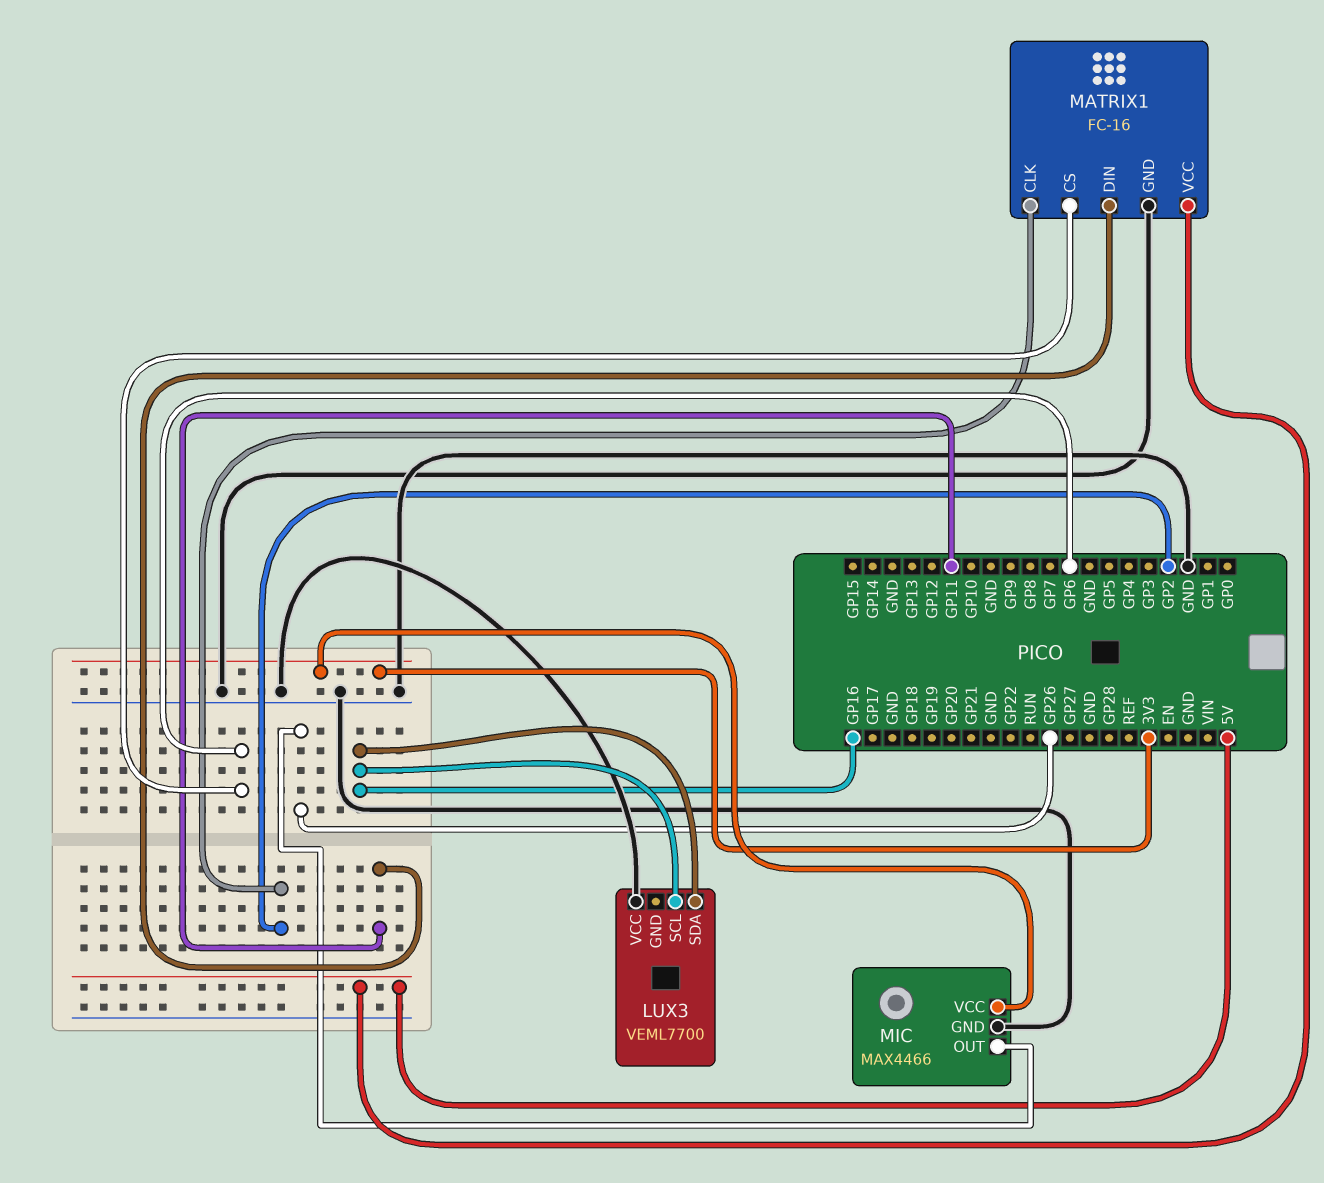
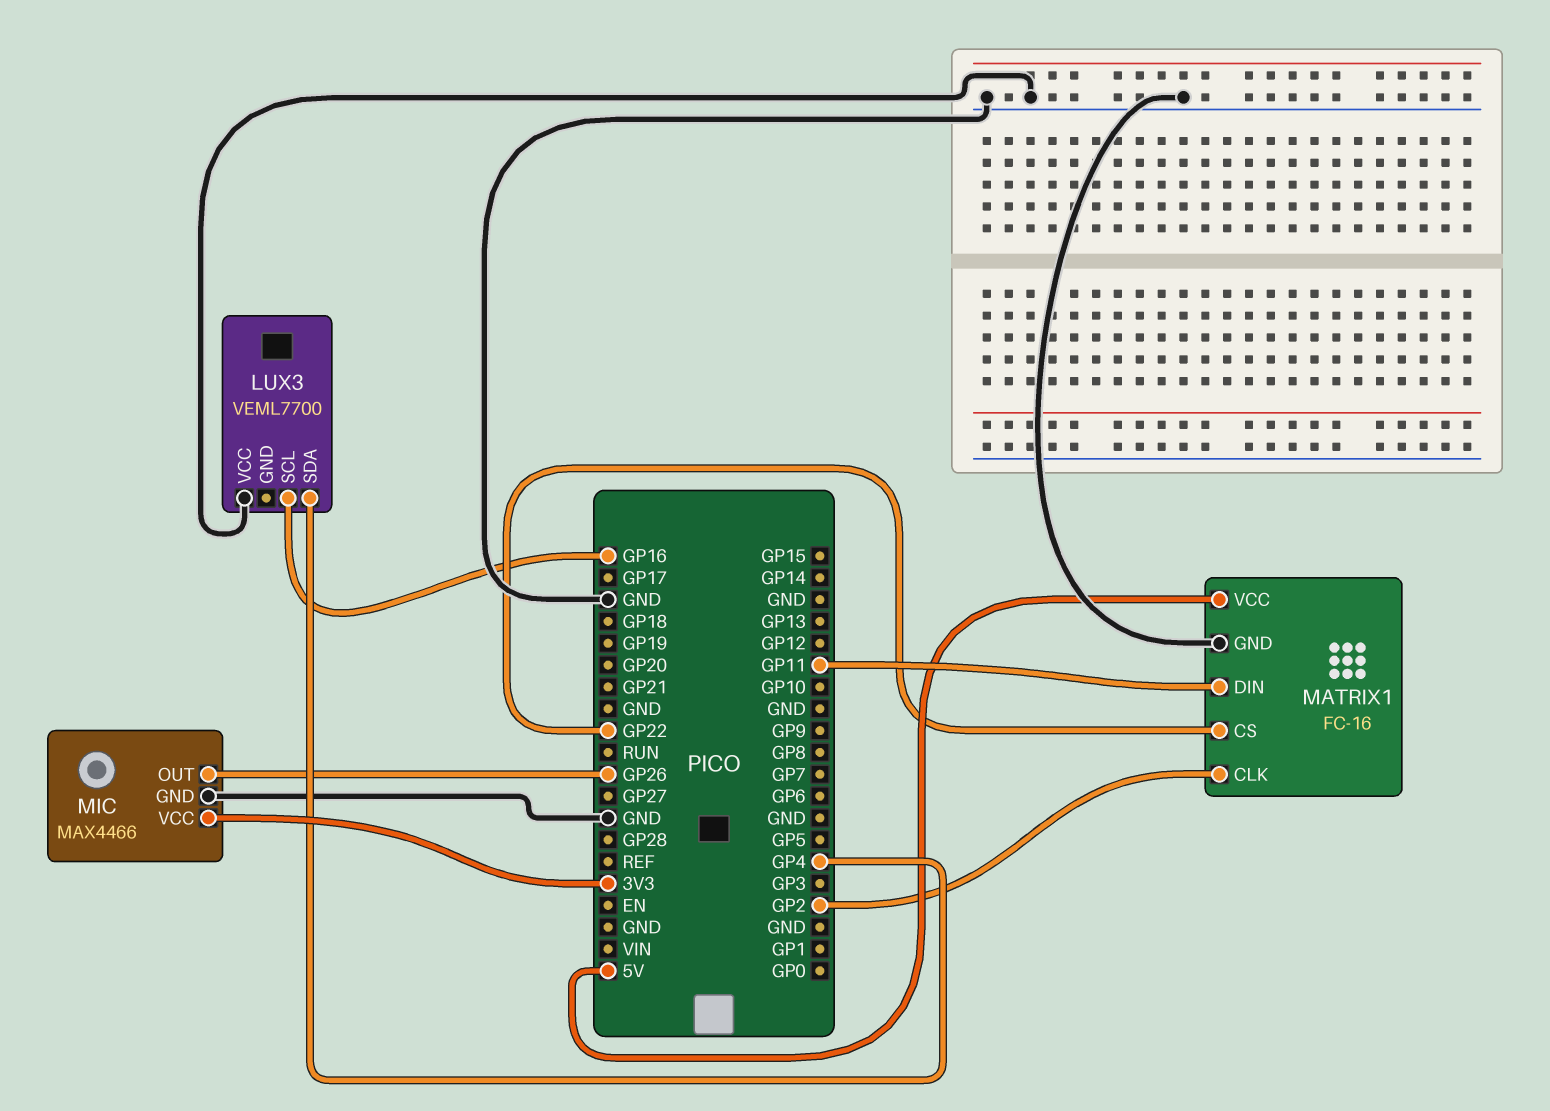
LUX3 pin SDA: GP16 -> GP4
MATRIX1 pin CS: GP6 -> GP22

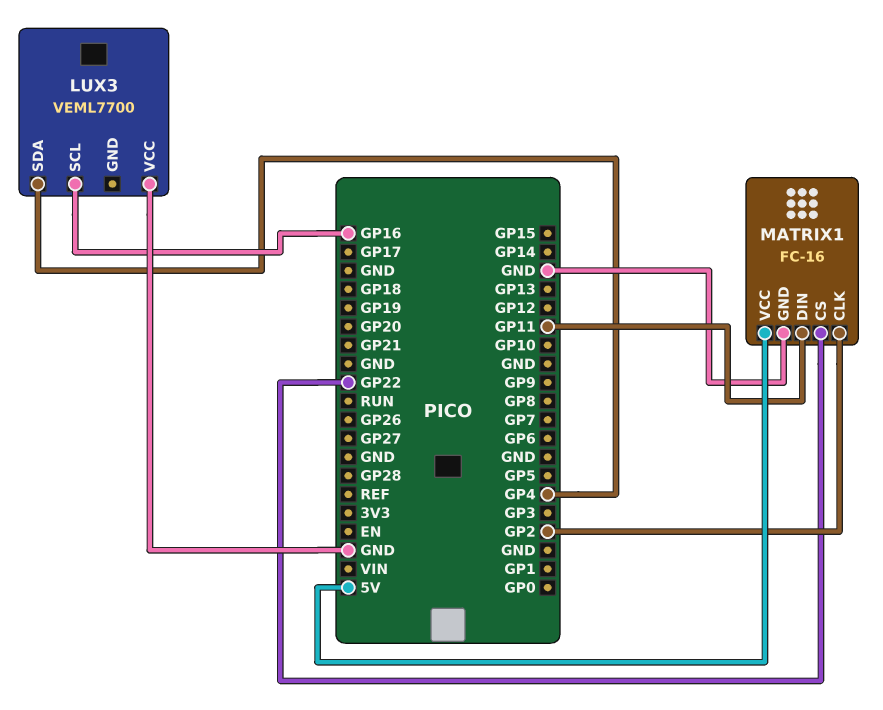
MIC: MAX4466 -> none
MIC pin GND: GND -> none
MIC pin OUT: GP26 -> none
MIC pin VCC: 3V3 -> none

